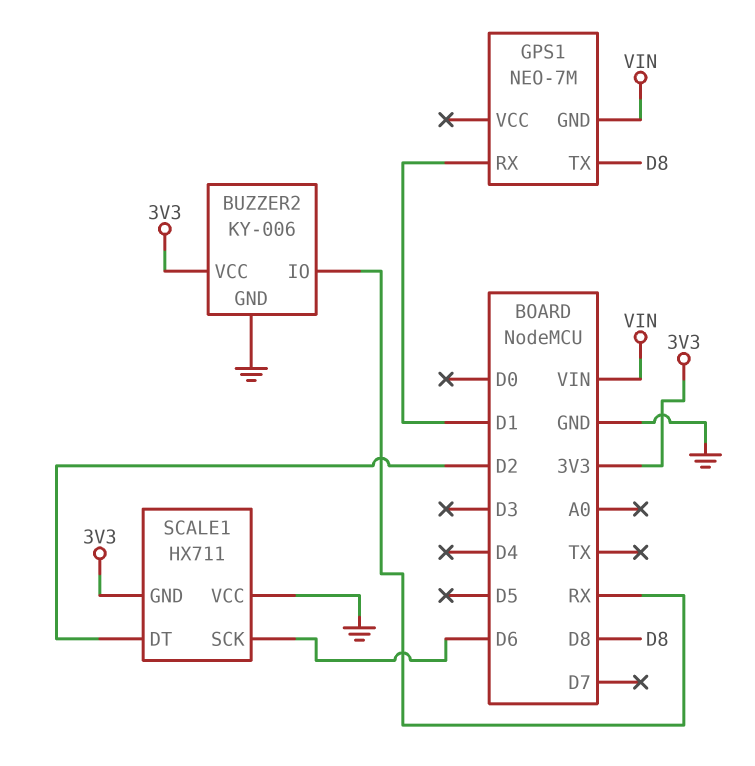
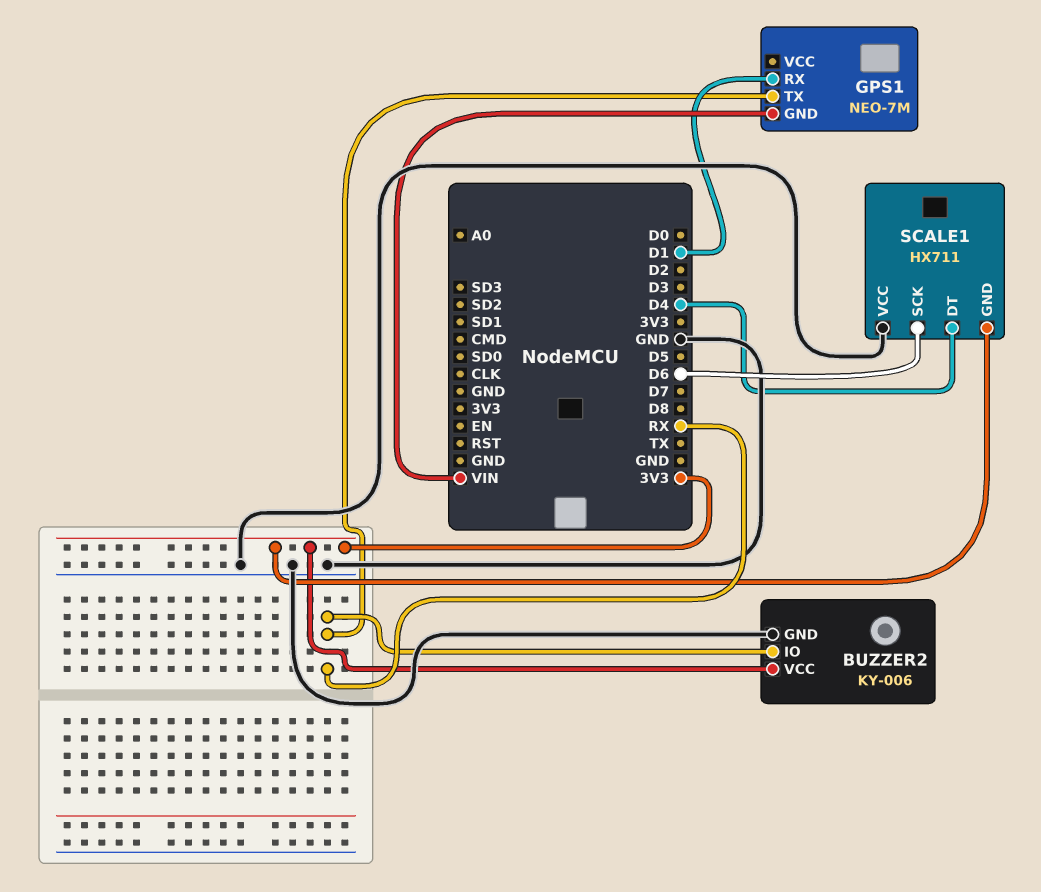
GPS1 pin TX: D8 -> RX
SCALE1 pin DT: D2 -> D4

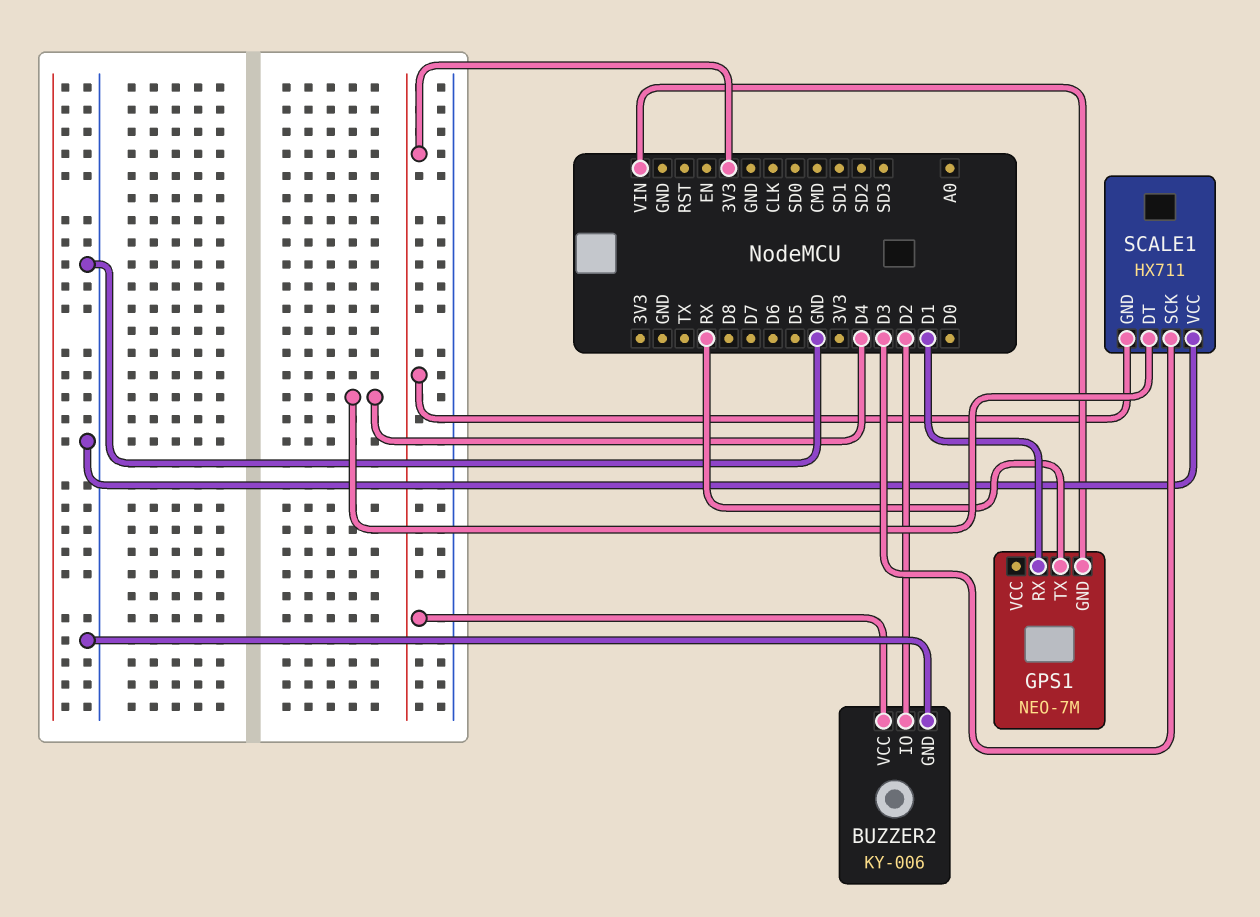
BUZZER2 pin IO: RX -> D2
SCALE1 pin SCK: D6 -> D3

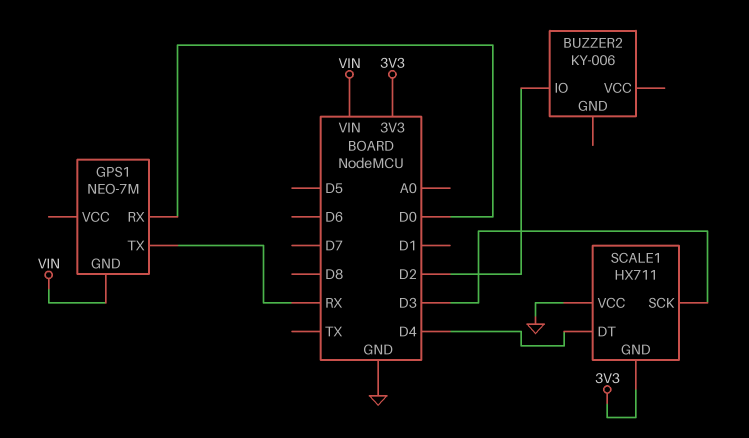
BUZZER2 pin GND: GND -> none
BUZZER2 pin VCC: 3V3 -> none
GPS1 pin RX: D1 -> D0

